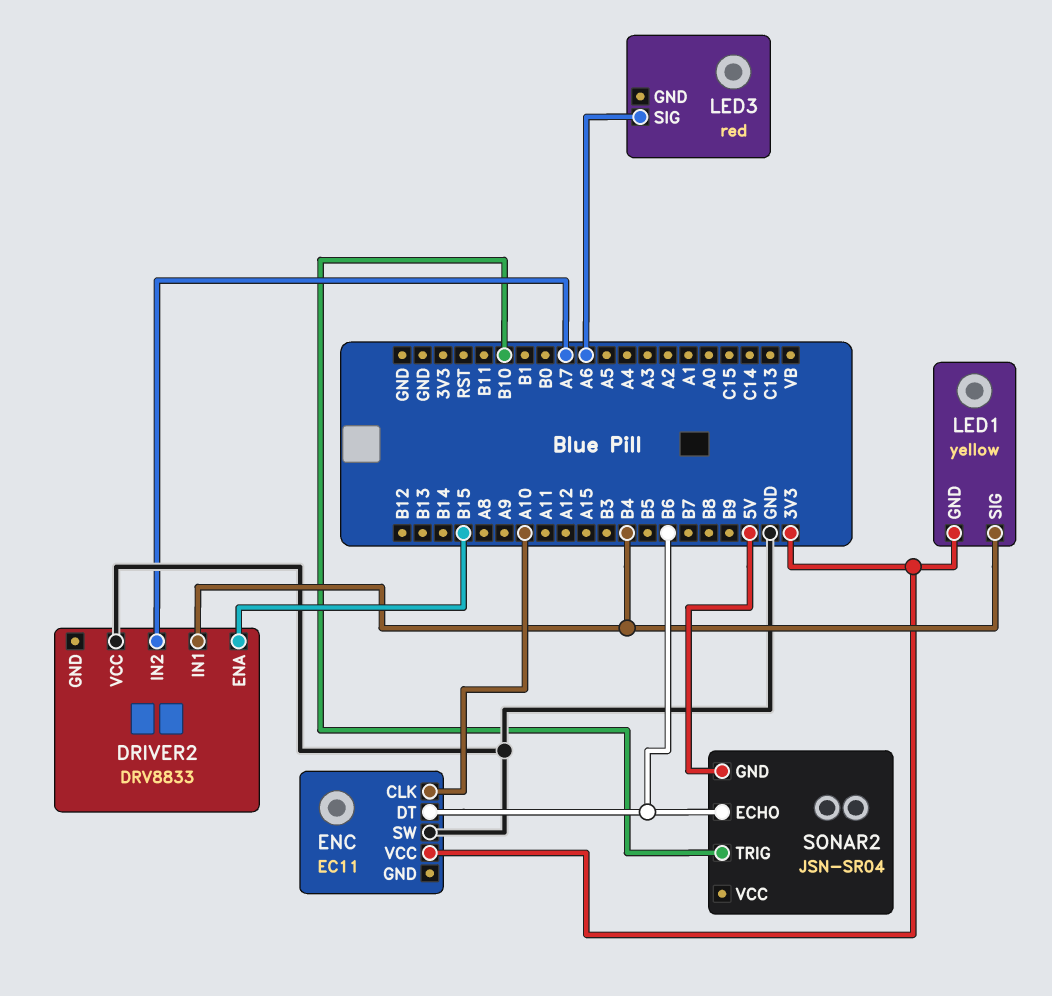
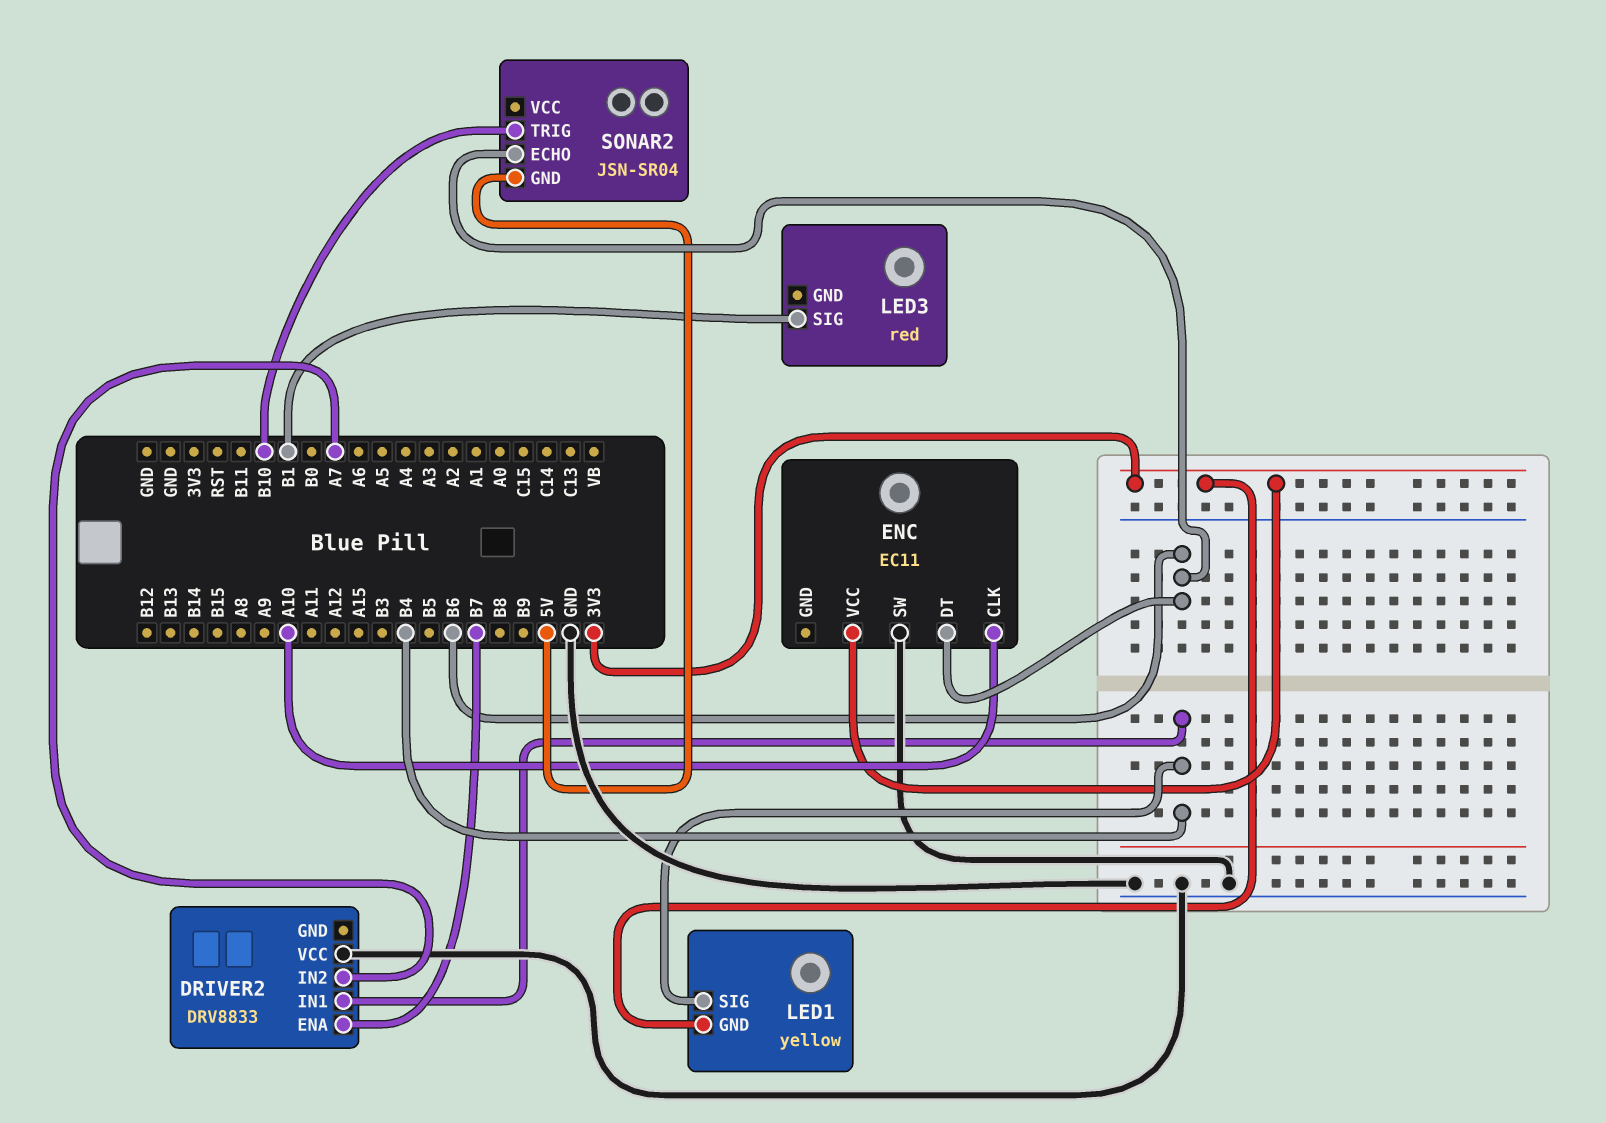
DRIVER2 pin ENA: B15 -> B7
LED3 pin SIG: A6 -> B1

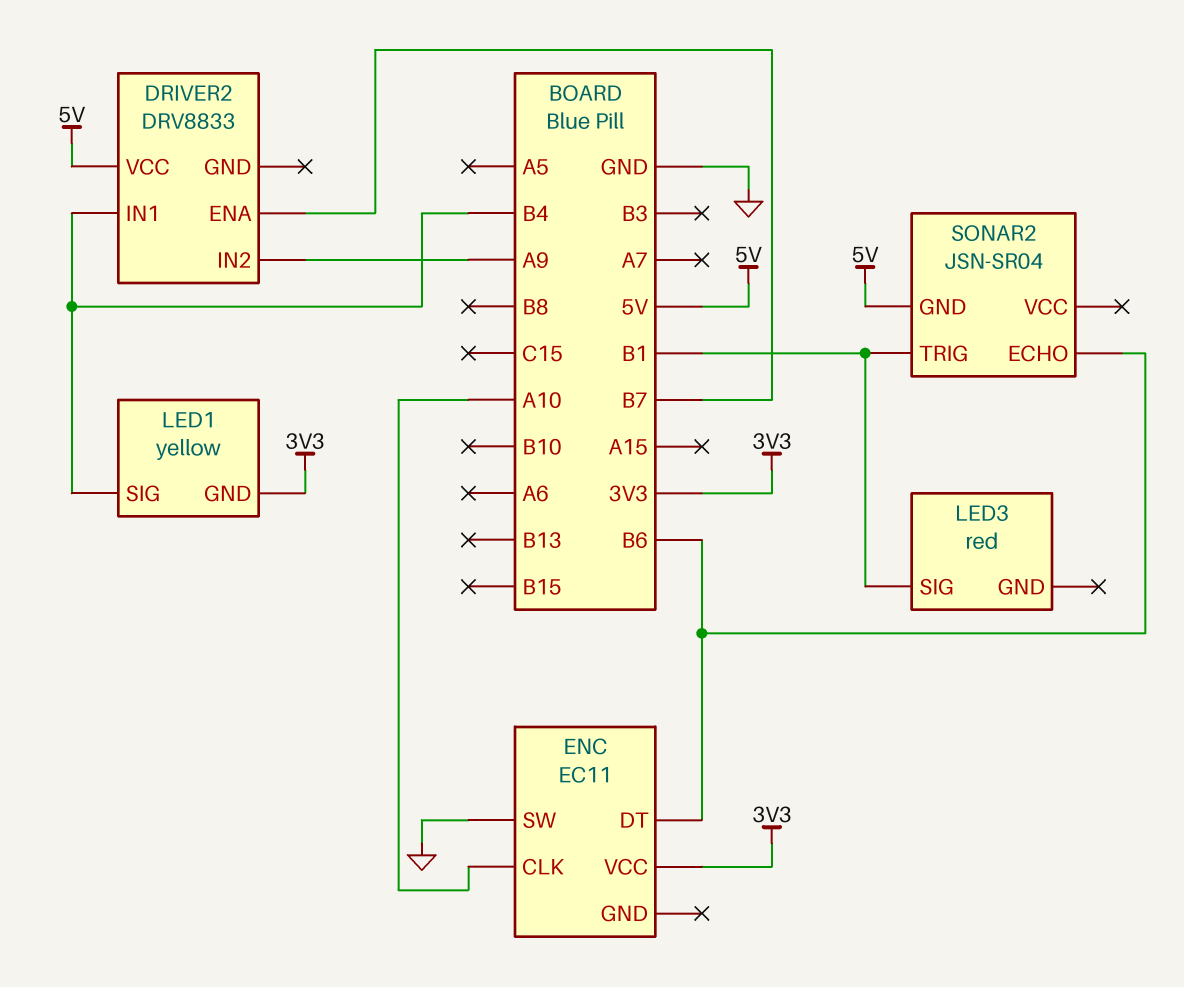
DRIVER2 pin IN2: A7 -> A9
DRIVER2 pin VCC: GND -> 5V
SONAR2 pin TRIG: B10 -> B1

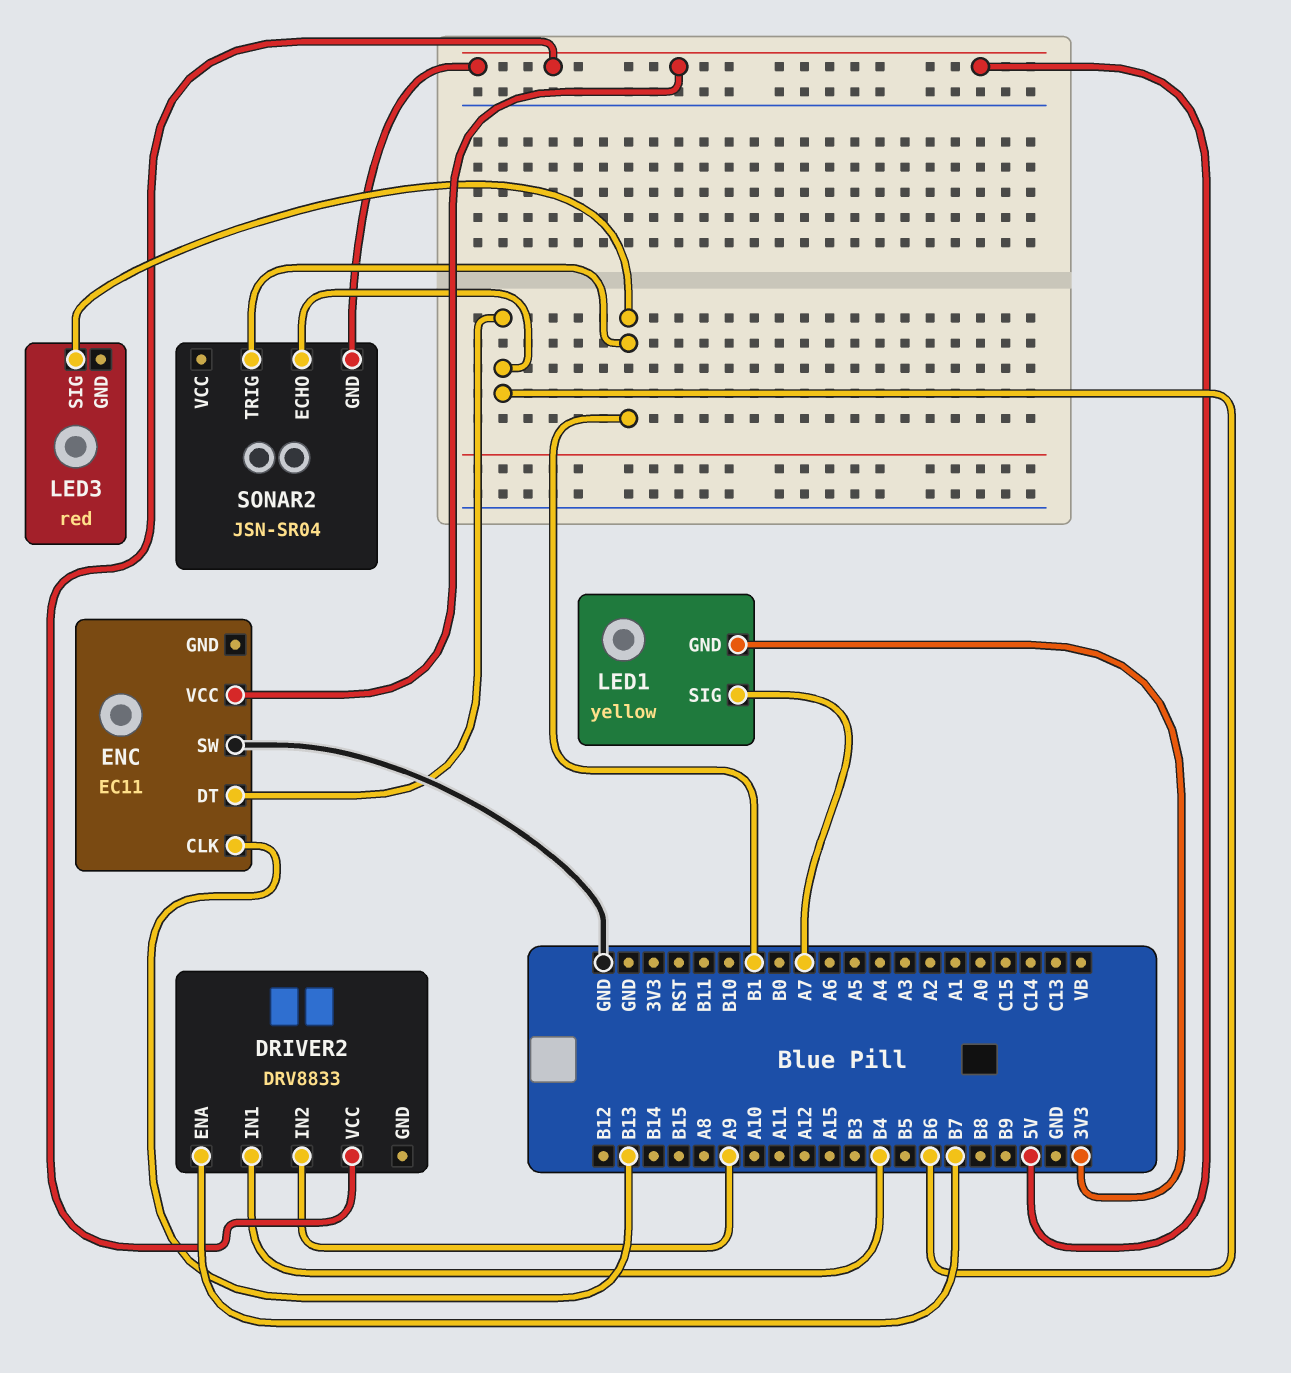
ENC pin CLK: A10 -> B13
ENC pin VCC: 3V3 -> 5V
LED1 pin SIG: B4 -> A7

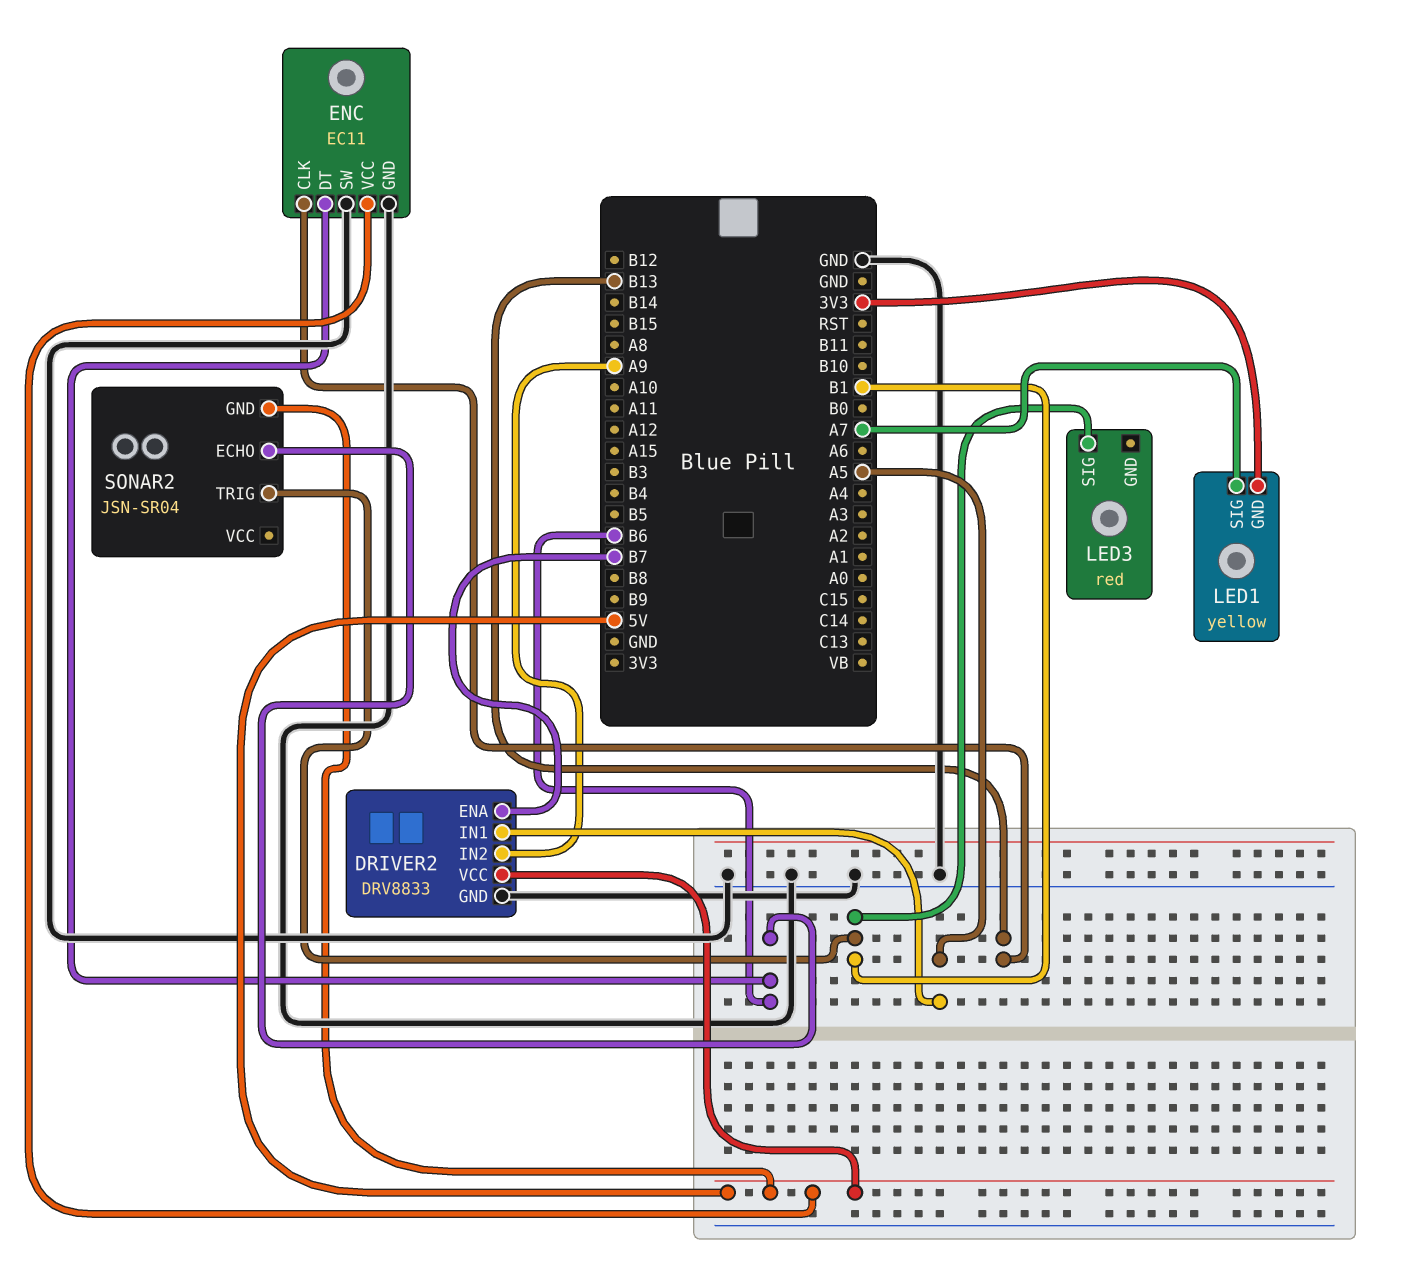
DRIVER2 pin GND: none -> GND
DRIVER2 pin IN1: B4 -> A5
ENC pin GND: none -> GND

